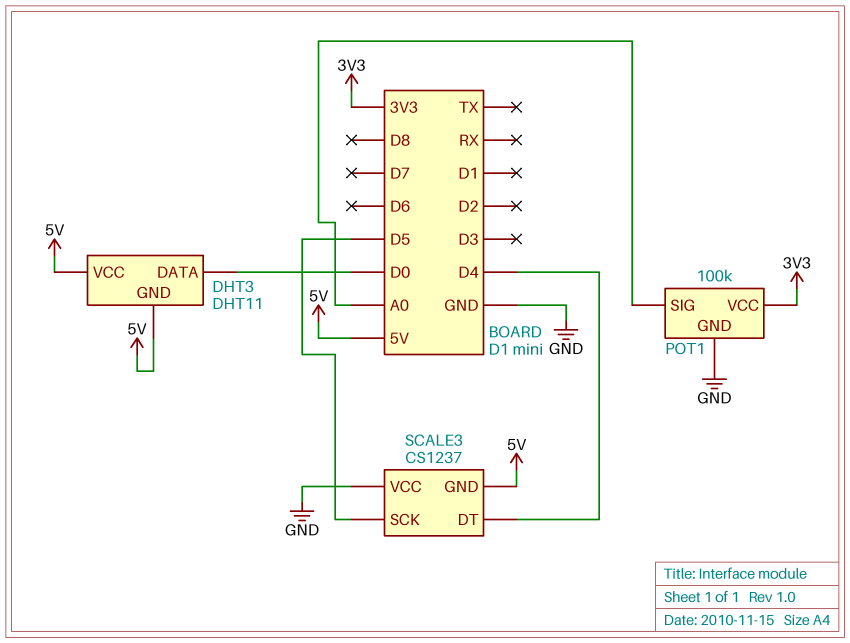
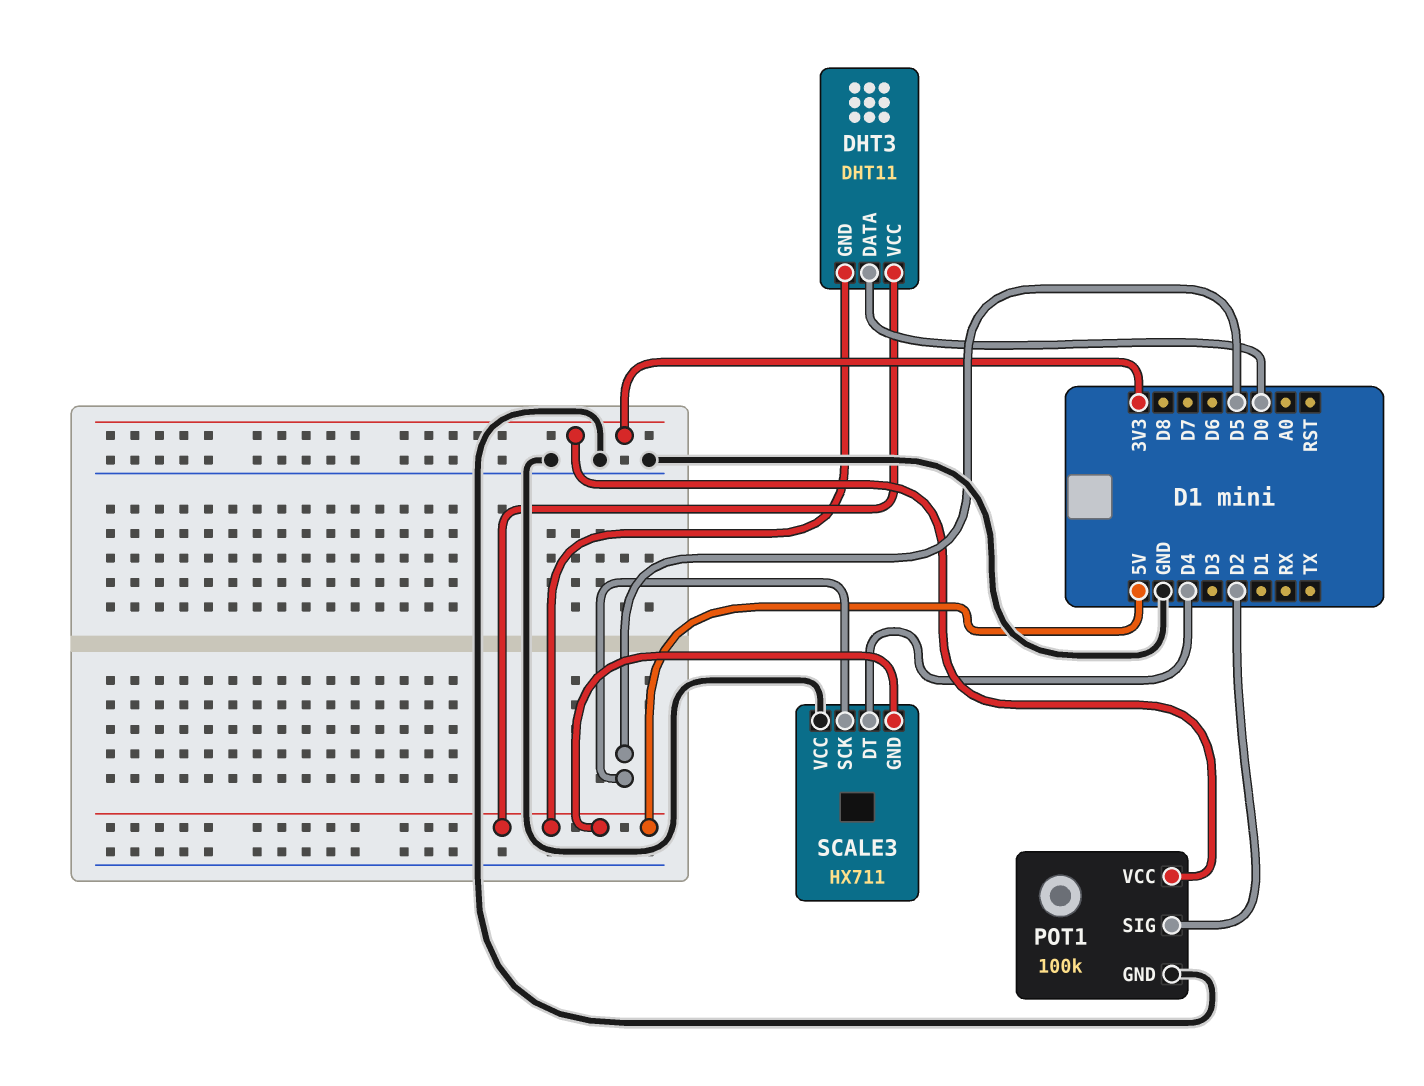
POT1 pin SIG: A0 -> D2
SCALE3: CS1237 -> HX711

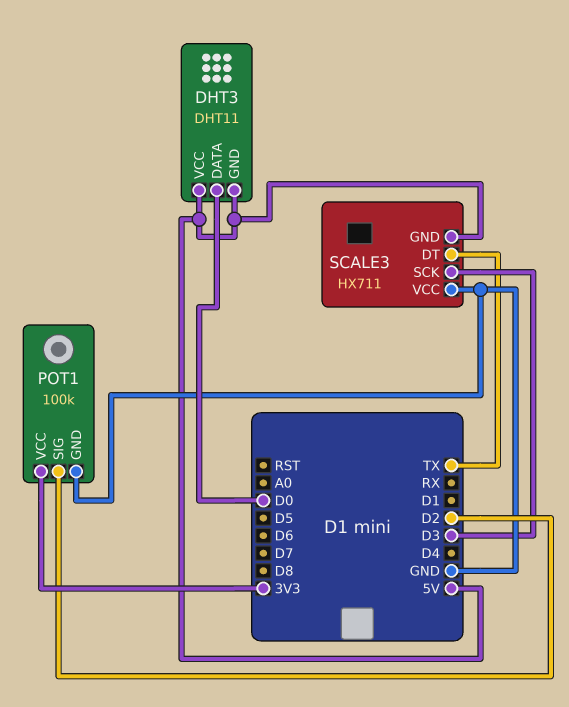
SCALE3 pin DT: D4 -> TX
SCALE3 pin SCK: D5 -> D3

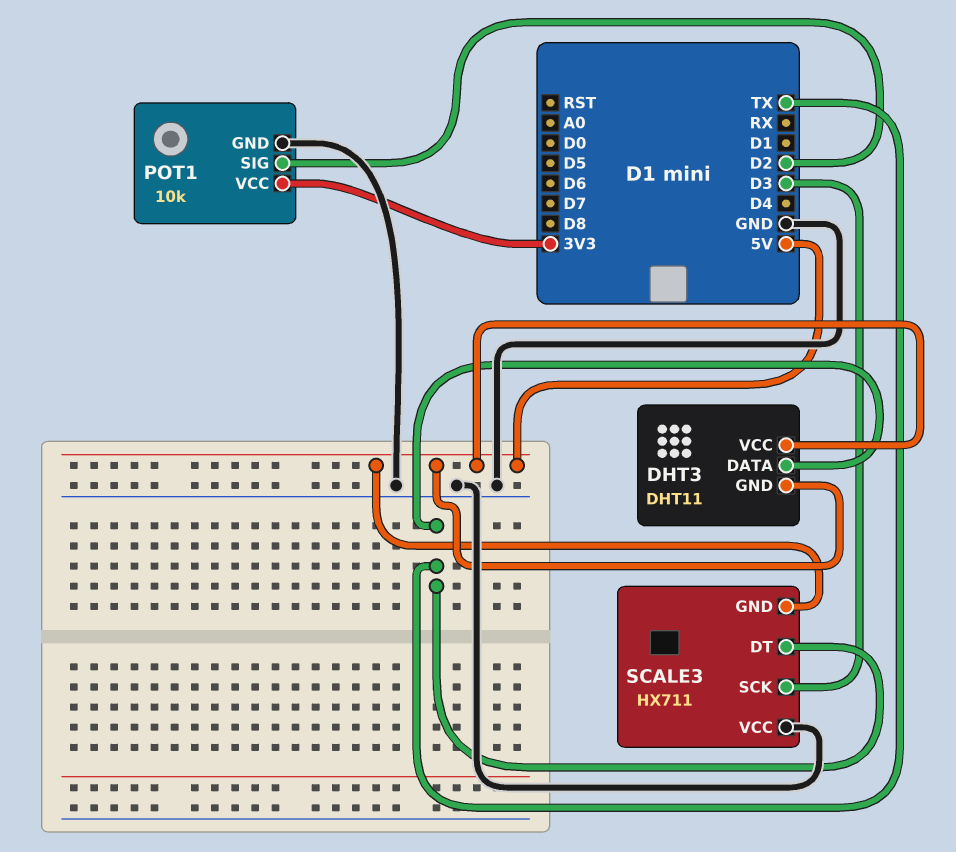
DHT3 pin DATA: D0 -> TX
POT1: 100k -> 10k

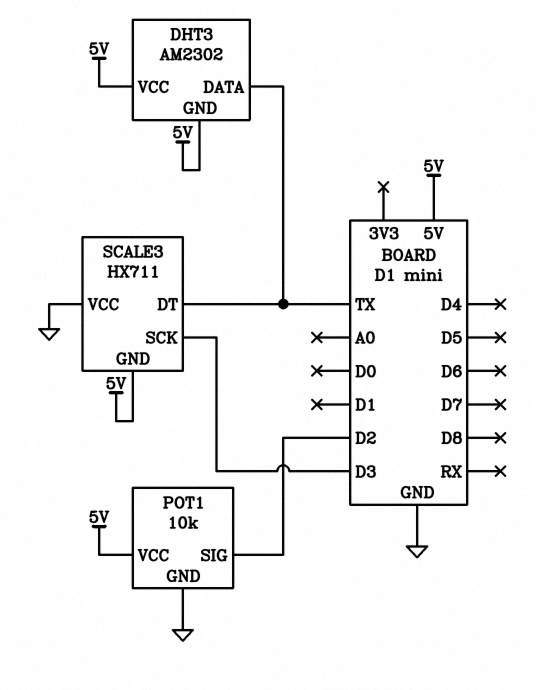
DHT3: DHT11 -> AM2302
POT1 pin VCC: 3V3 -> 5V

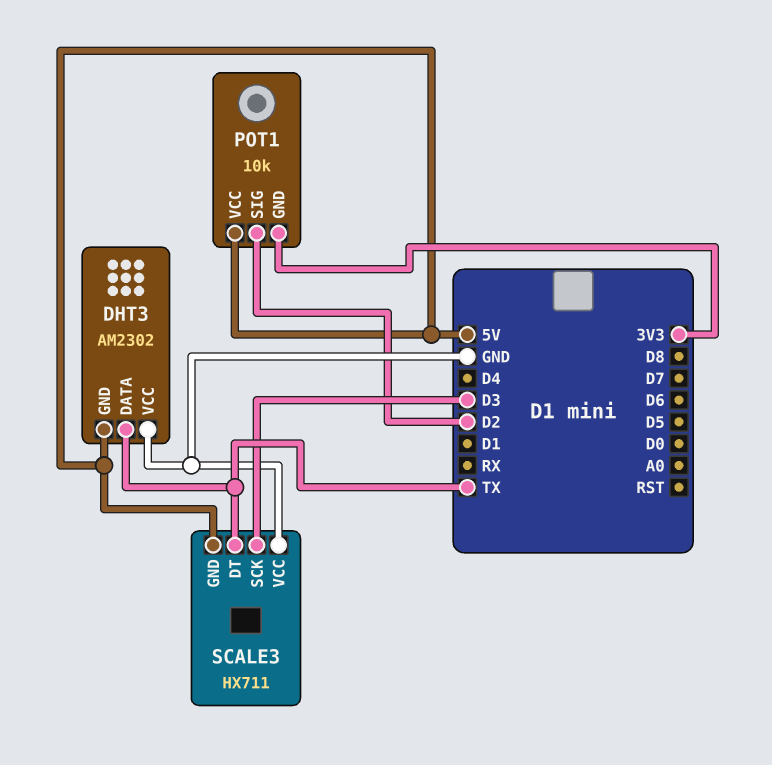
DHT3 pin VCC: 5V -> GND
POT1 pin GND: GND -> 3V3

